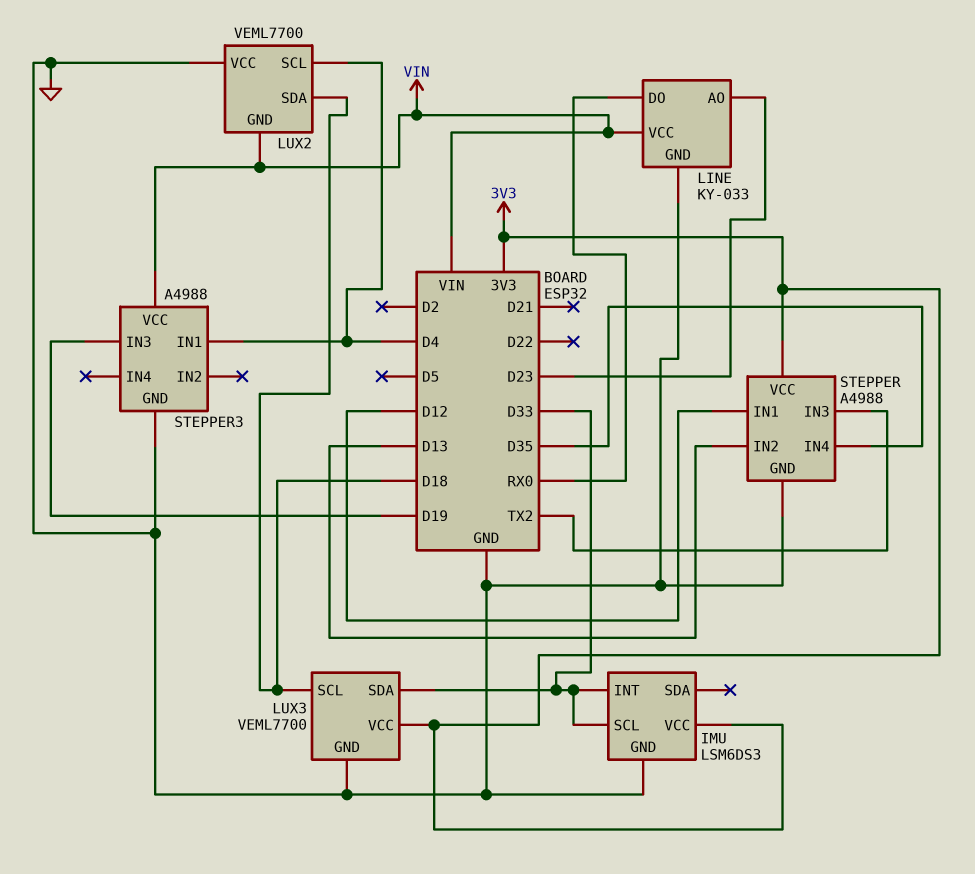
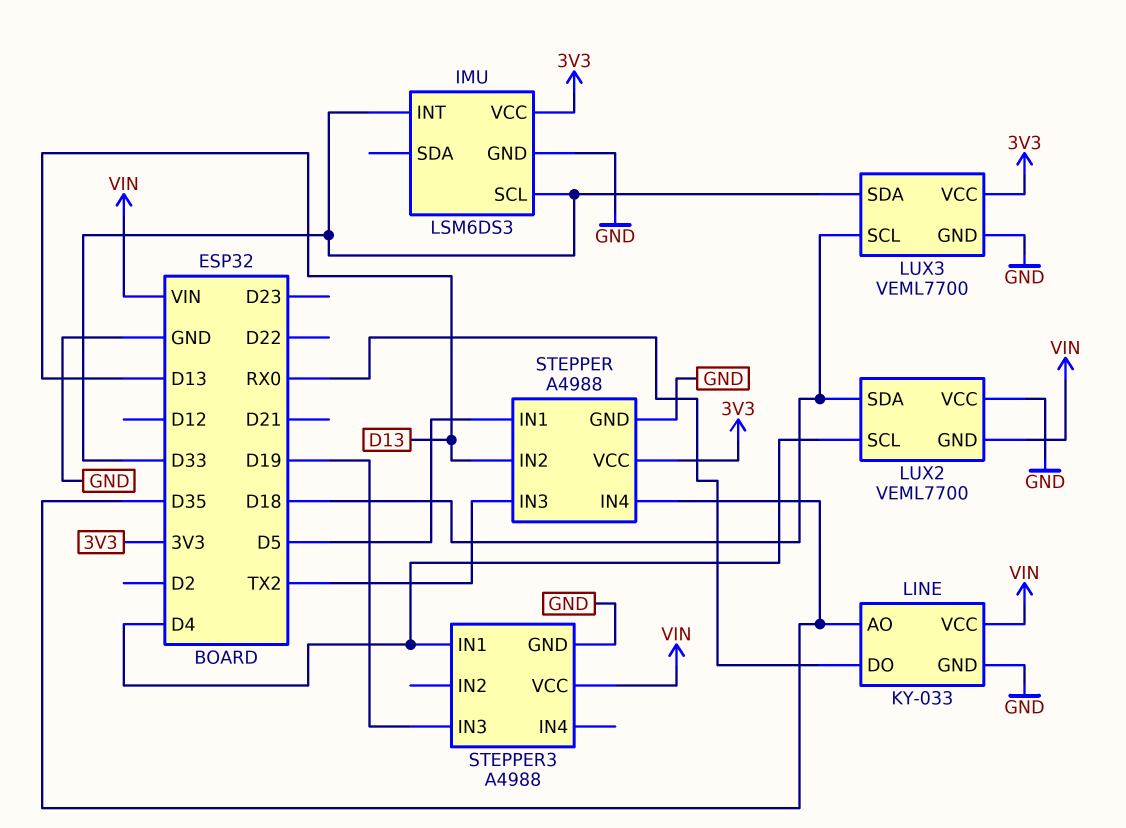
LINE pin AO: D23 -> D35
STEPPER pin IN1: D12 -> D5

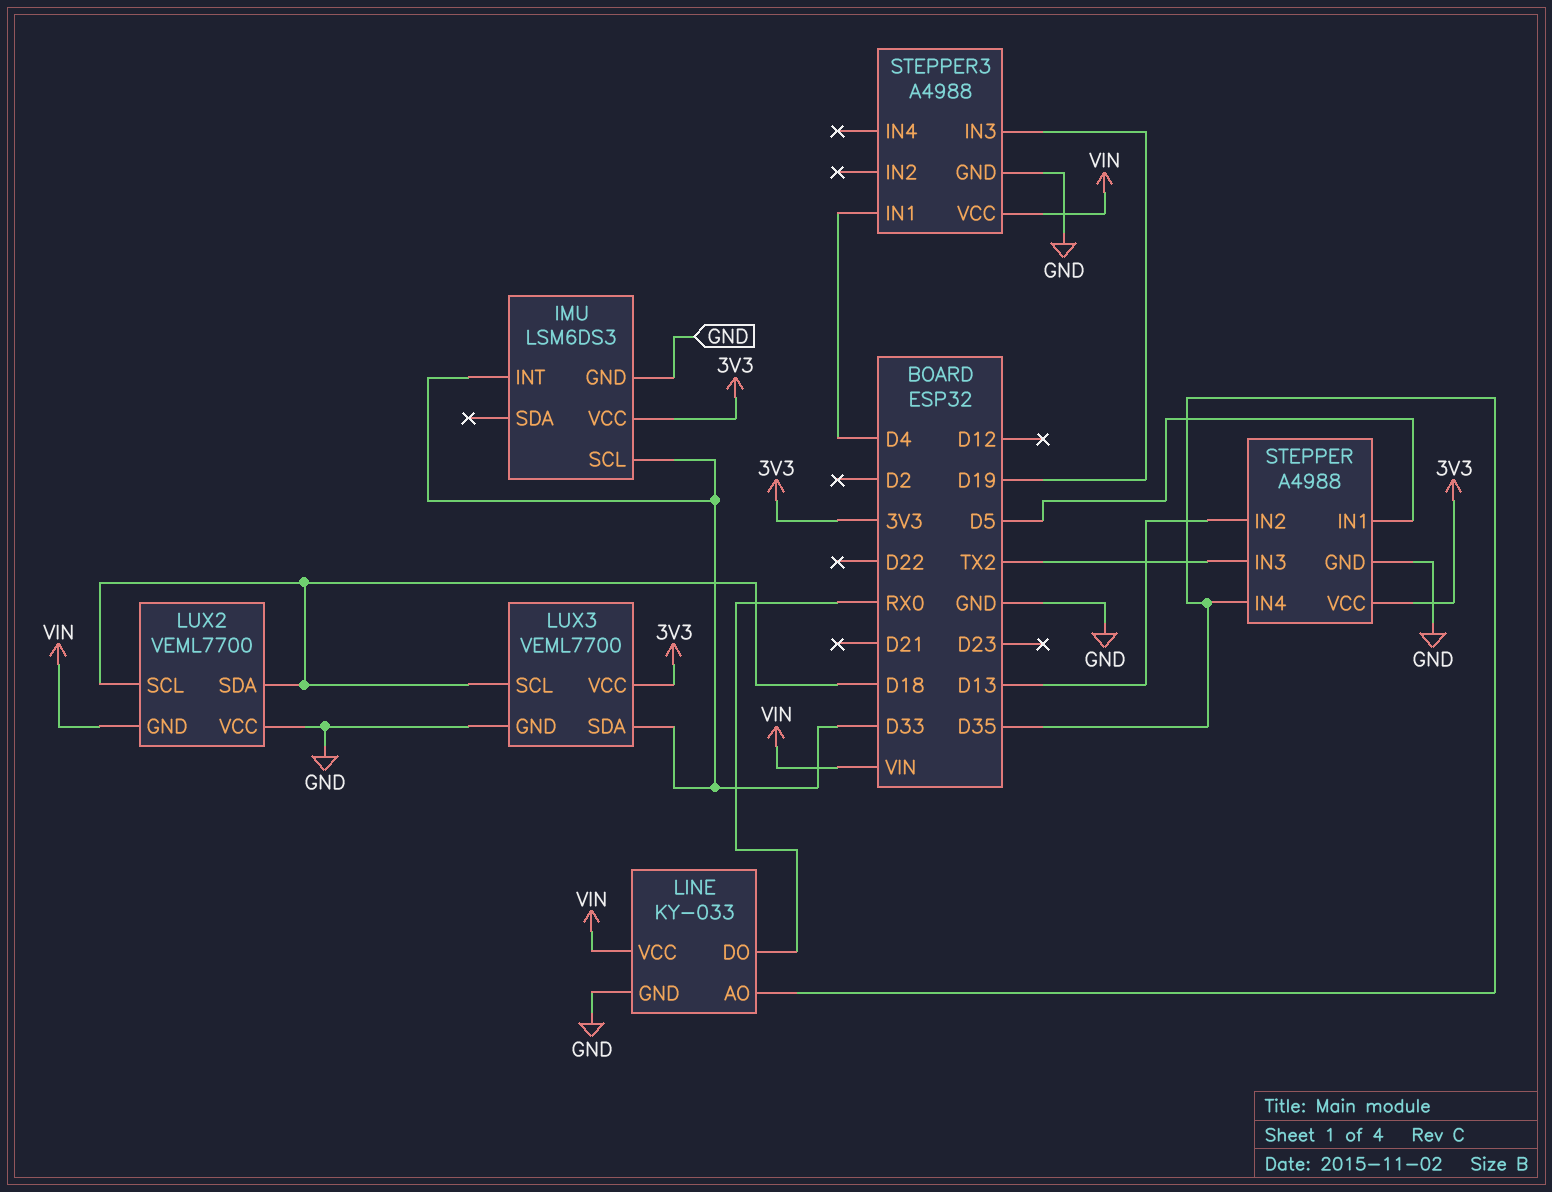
LUX2 pin SCL: D4 -> D18

